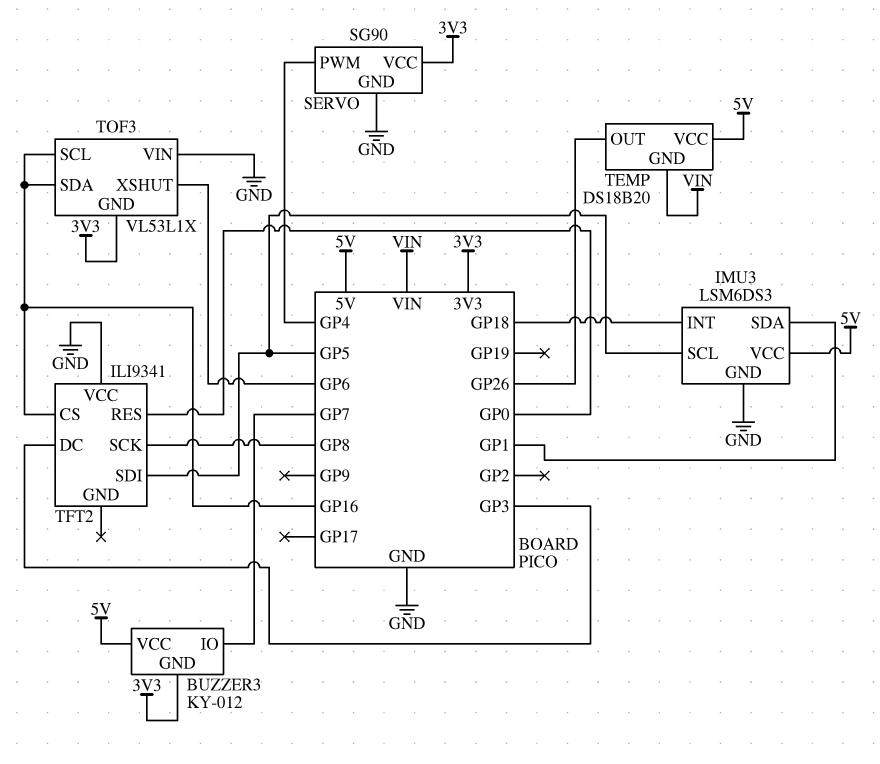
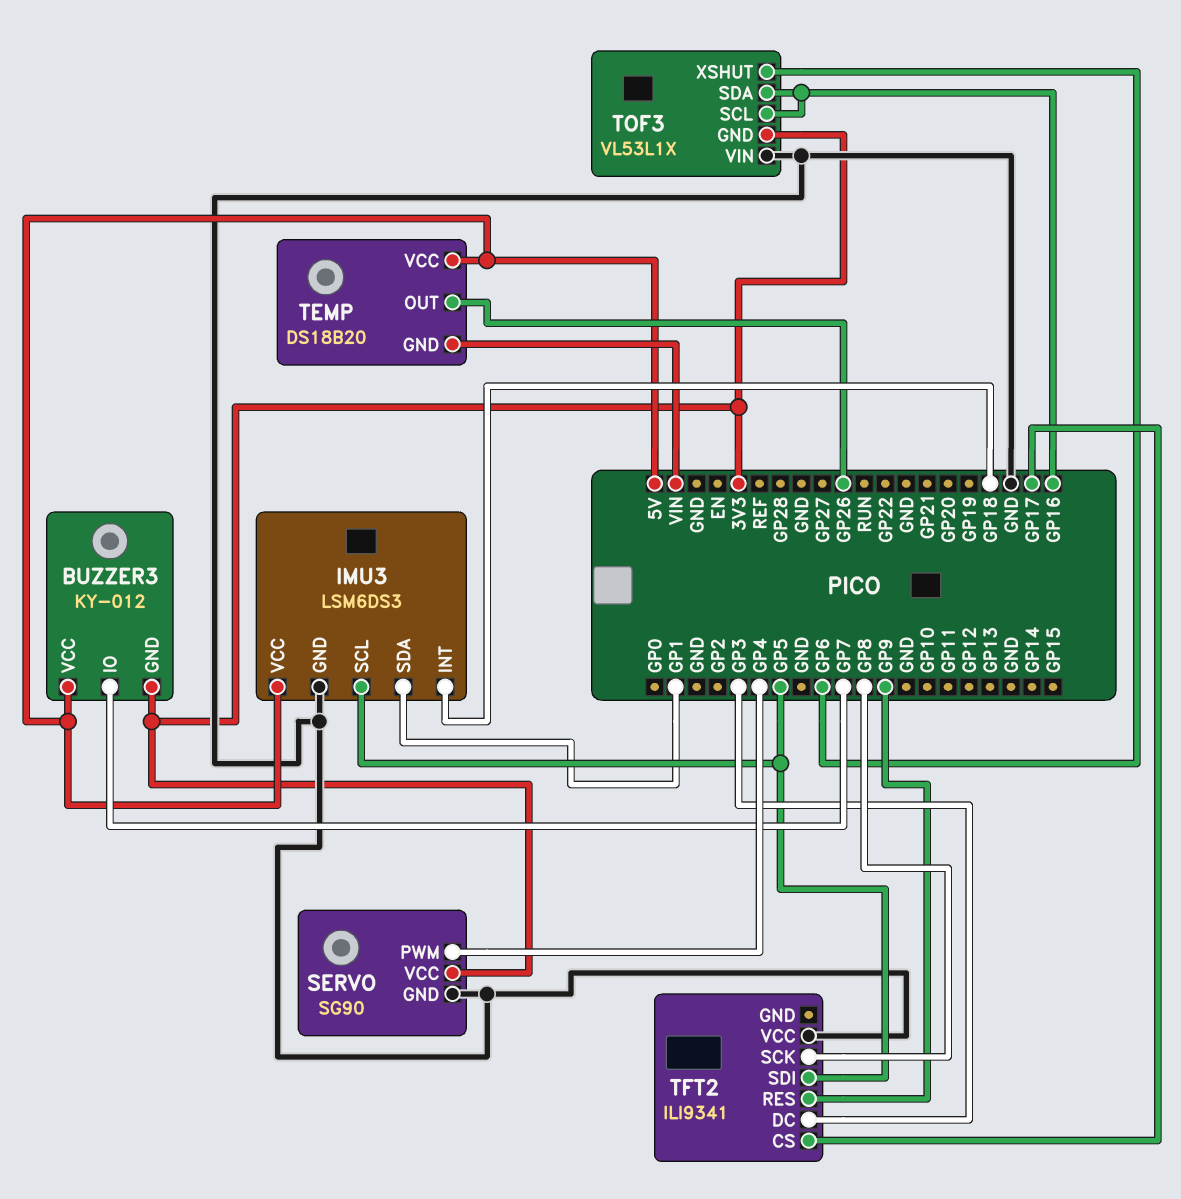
TFT2 pin CS: GP16 -> GP17
TFT2 pin RES: GP0 -> GP9

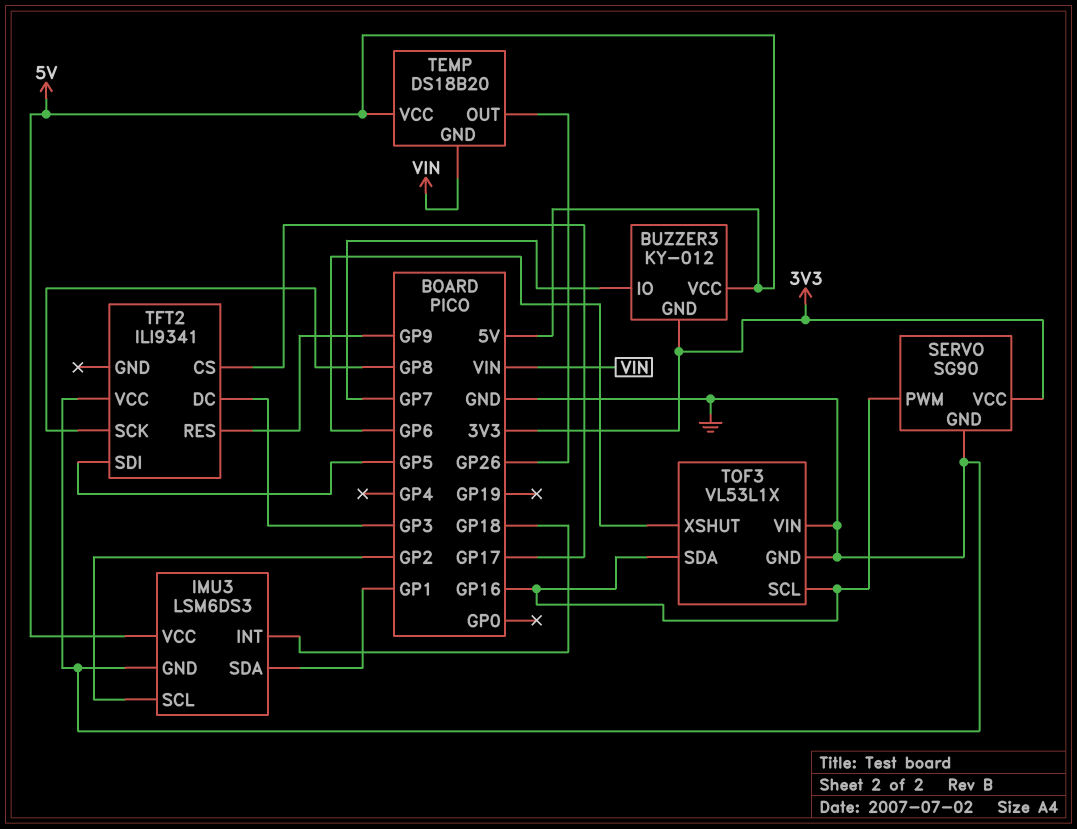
IMU3 pin SCL: GP5 -> GP2
SERVO pin PWM: GP4 -> GP16
TOF3 pin GND: 3V3 -> GND

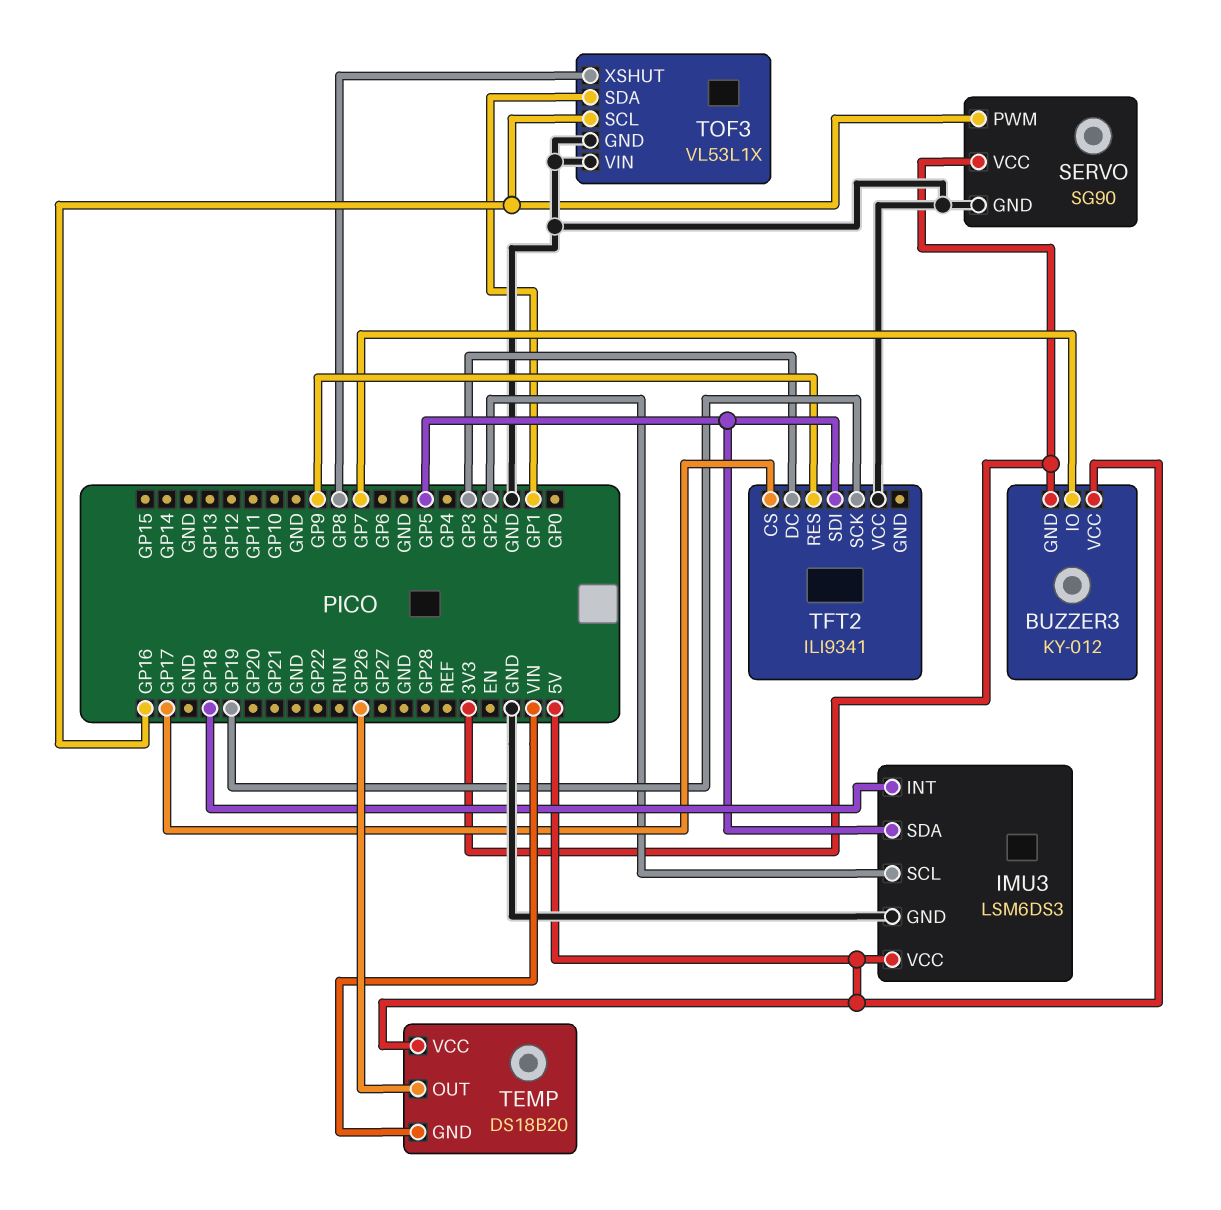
IMU3 pin SDA: GP1 -> GP5
TFT2 pin SCK: GP8 -> GP19
TOF3 pin SDA: GP16 -> GP1
TOF3 pin XSHUT: GP6 -> GP8

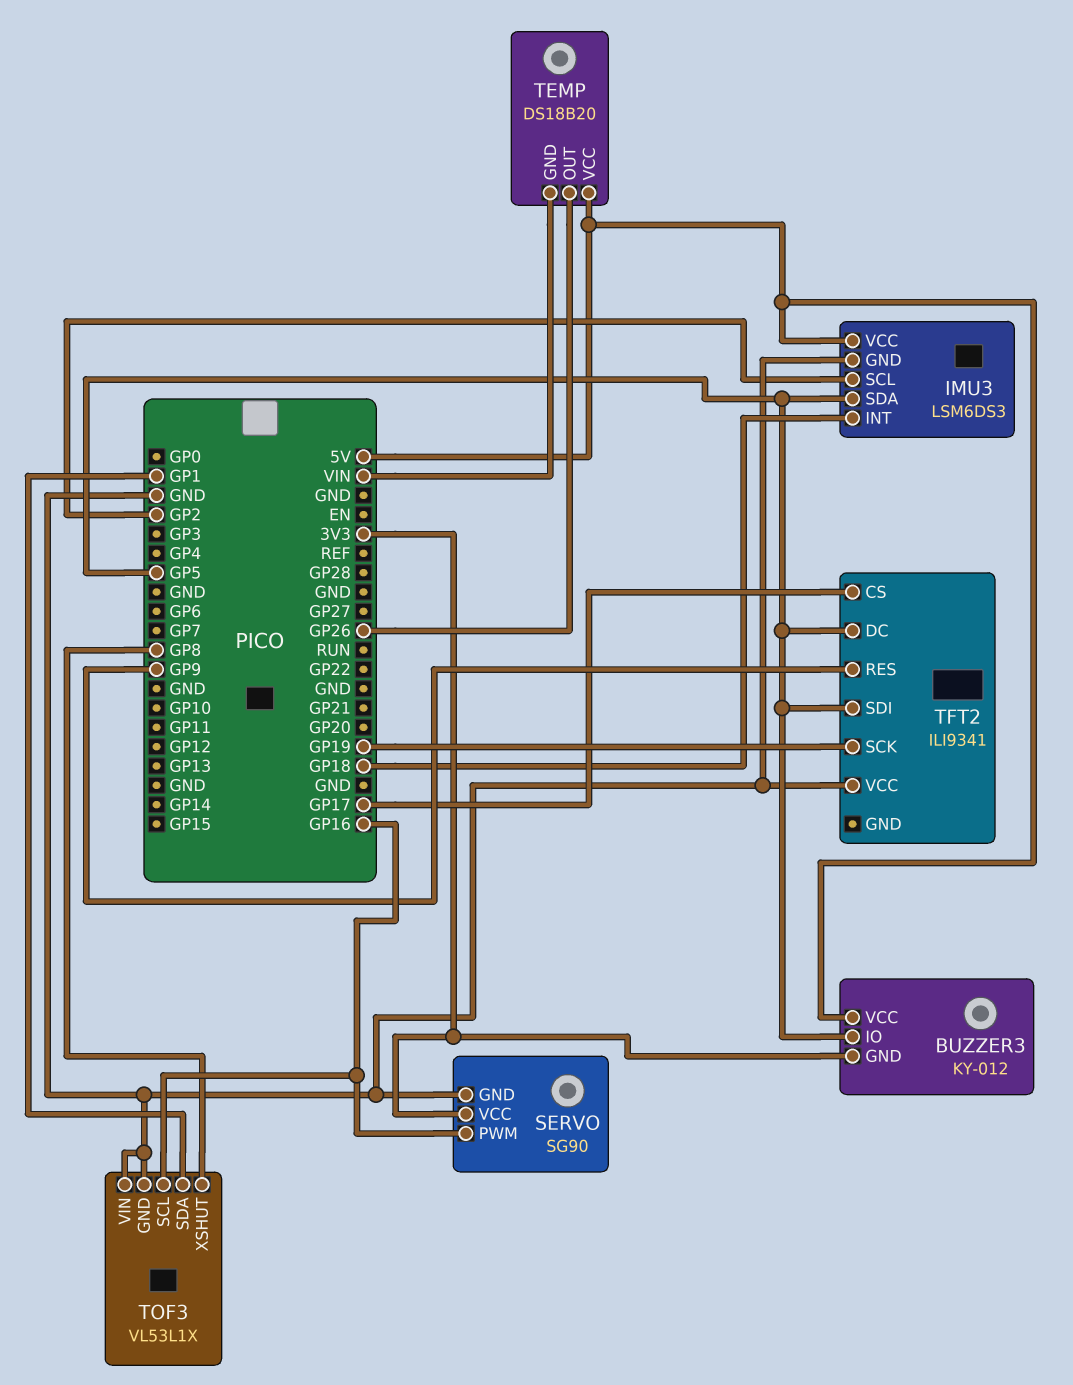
BUZZER3 pin IO: GP7 -> GP5
TFT2 pin DC: GP3 -> GP5

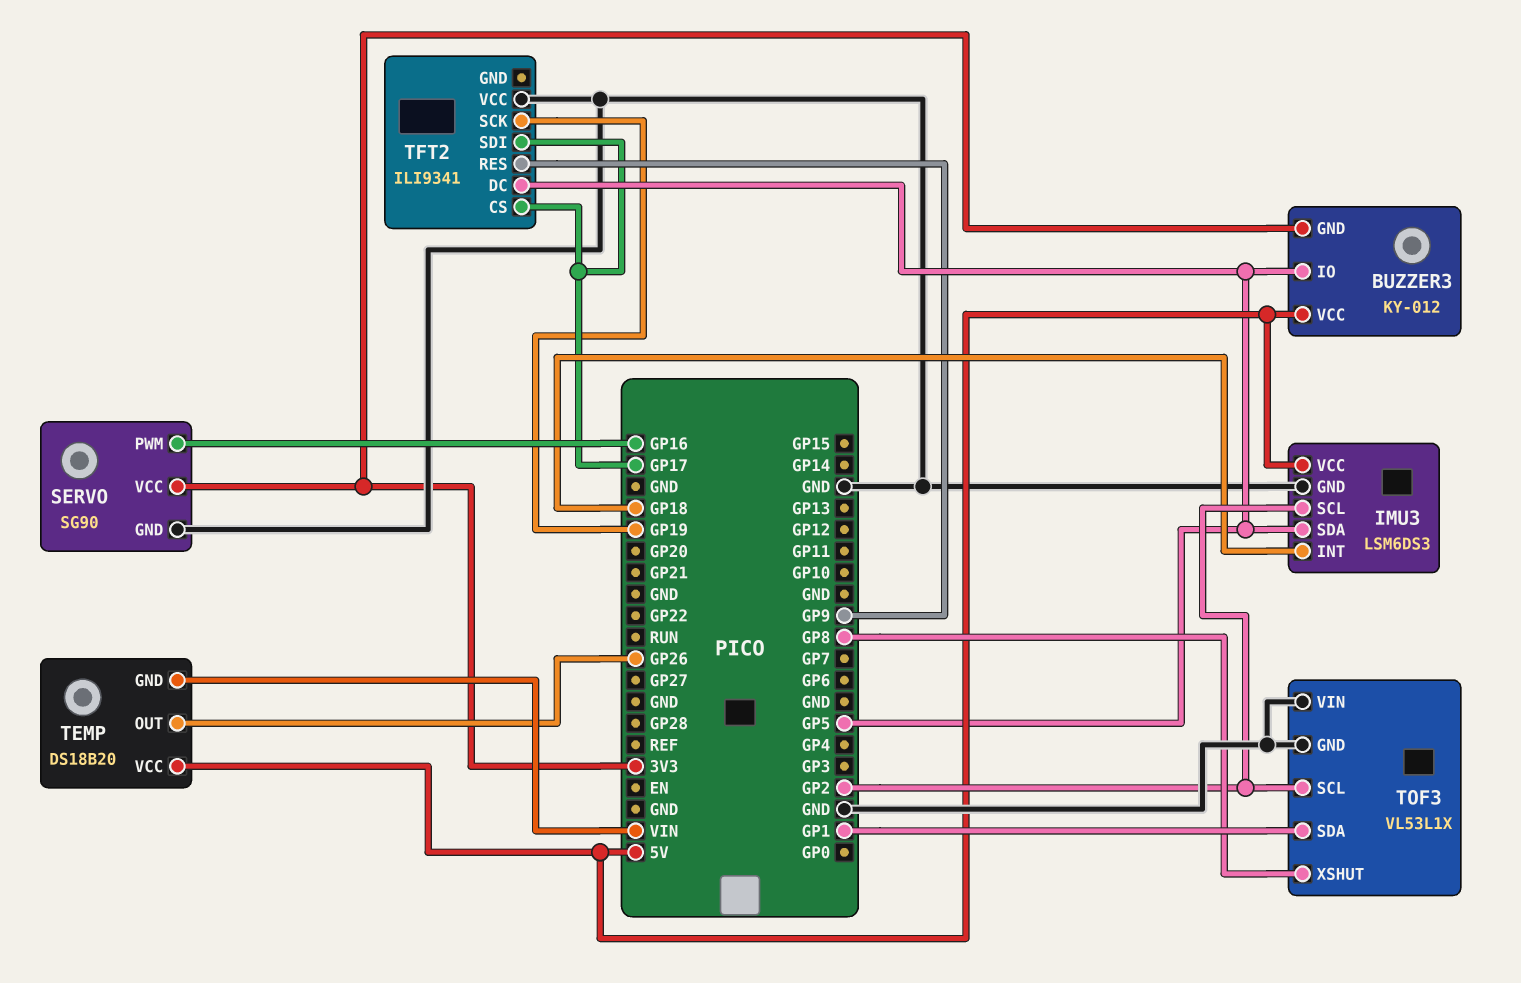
TFT2 pin SDI: GP5 -> GP17
TOF3 pin SCL: GP16 -> GP2

